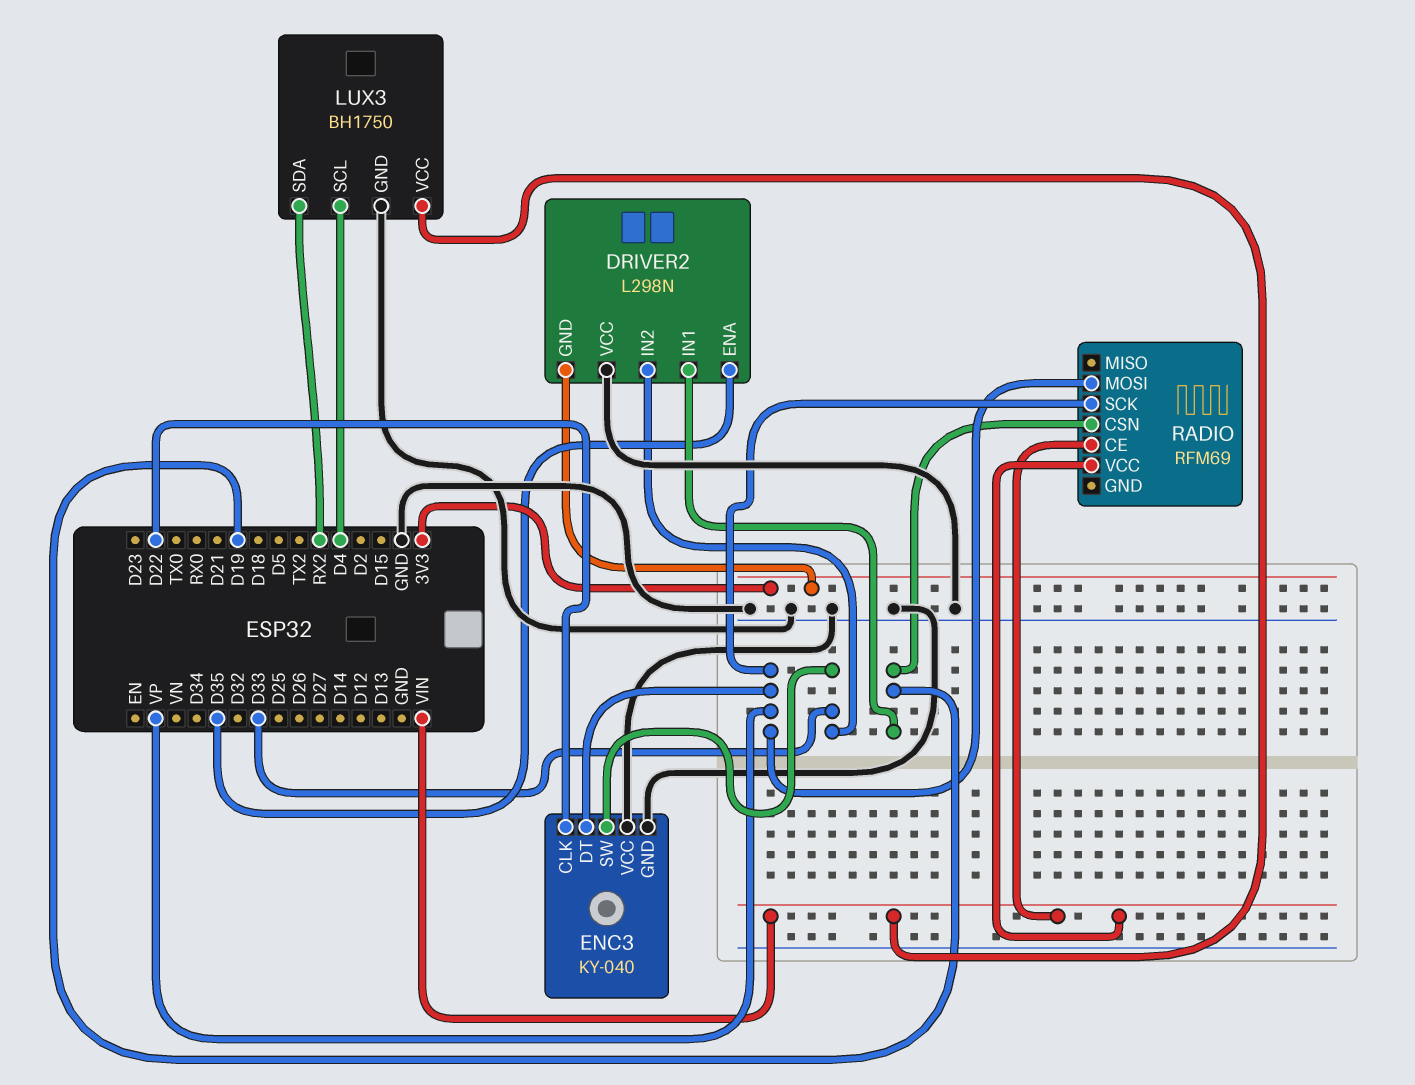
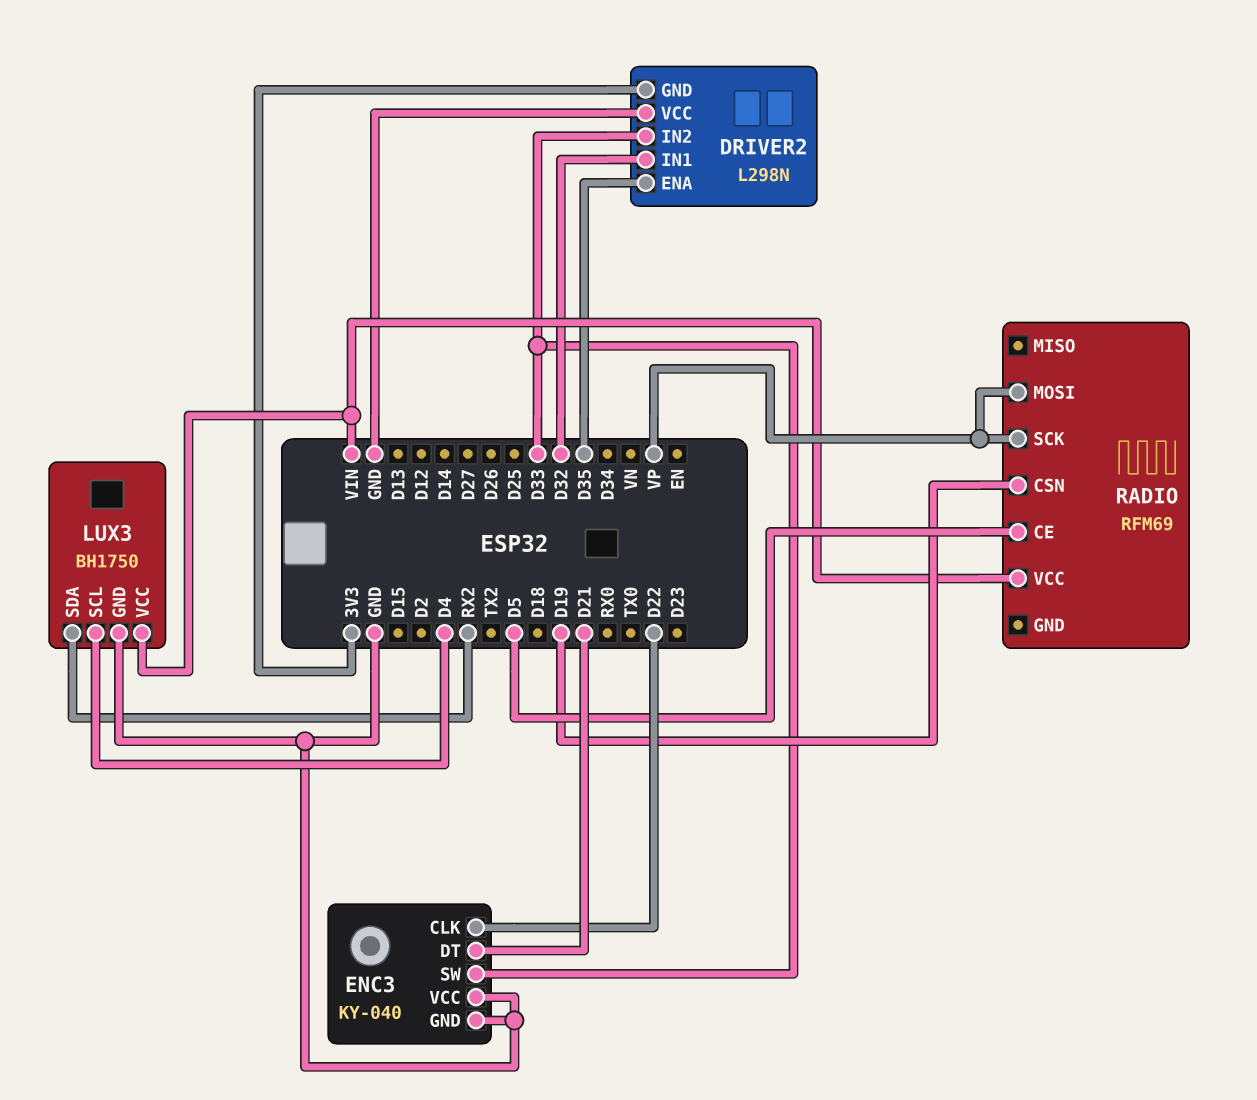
DRIVER2 pin IN1: D19 -> D32
ENC3 pin DT: VP -> D21
RADIO pin CE: VIN -> D5

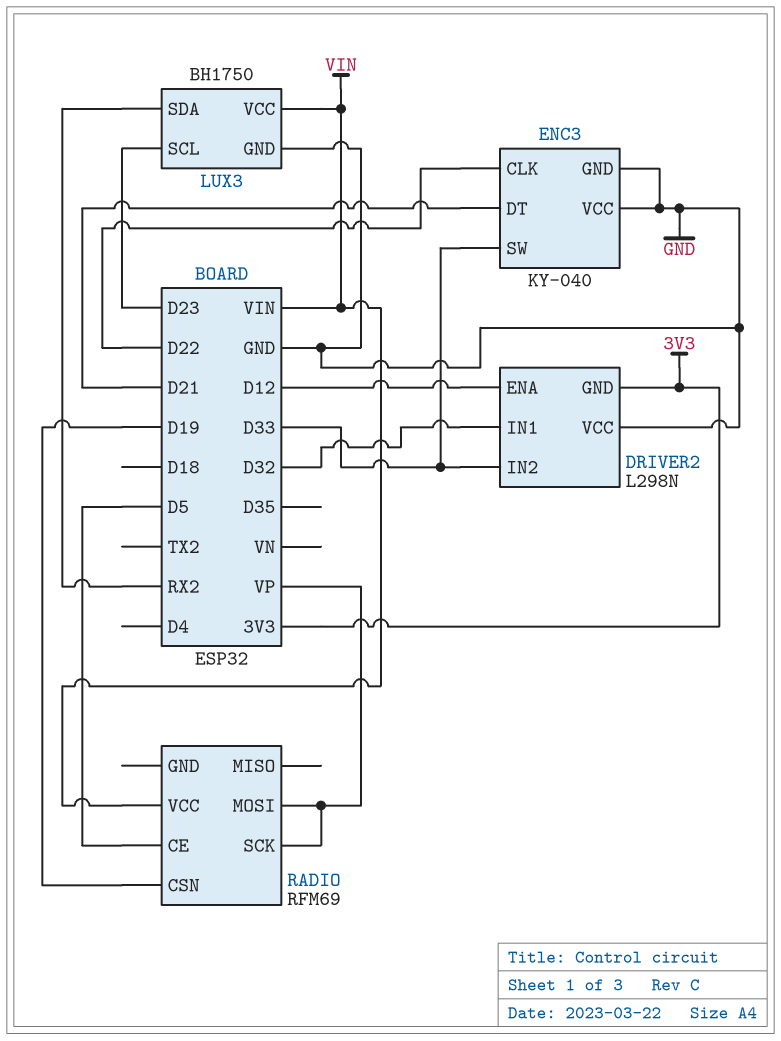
DRIVER2 pin ENA: D35 -> D12
LUX3 pin SCL: D4 -> D23

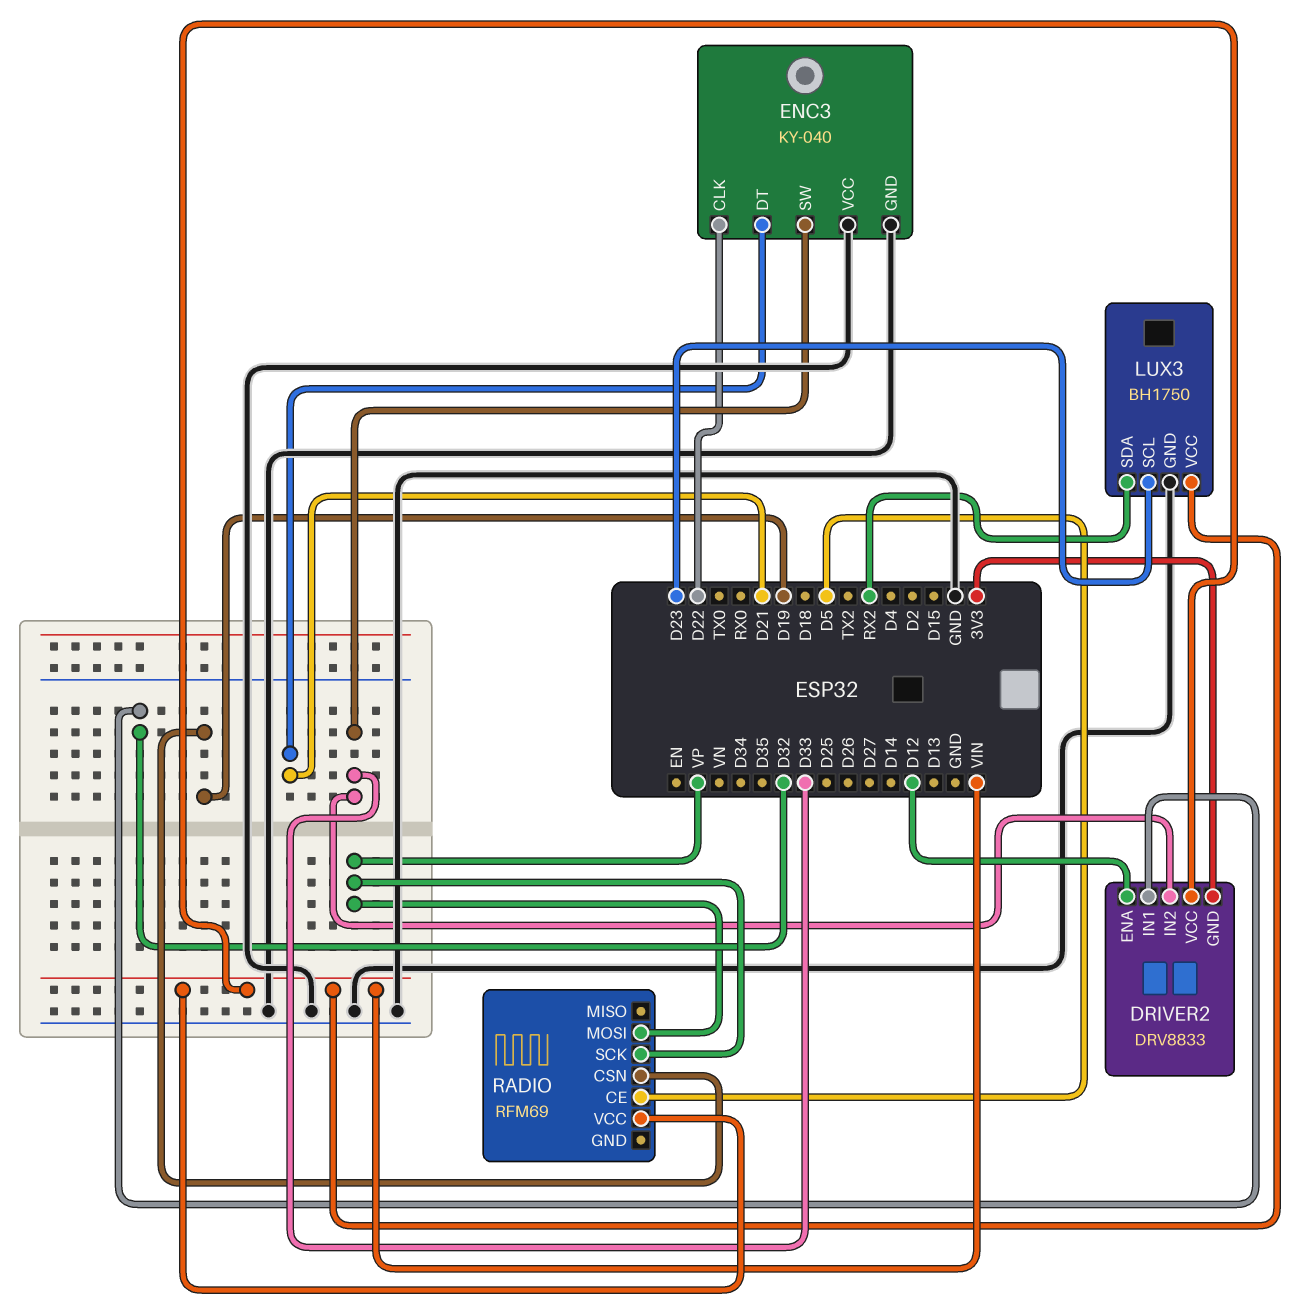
DRIVER2: L298N -> DRV8833
DRIVER2 pin VCC: GND -> VIN

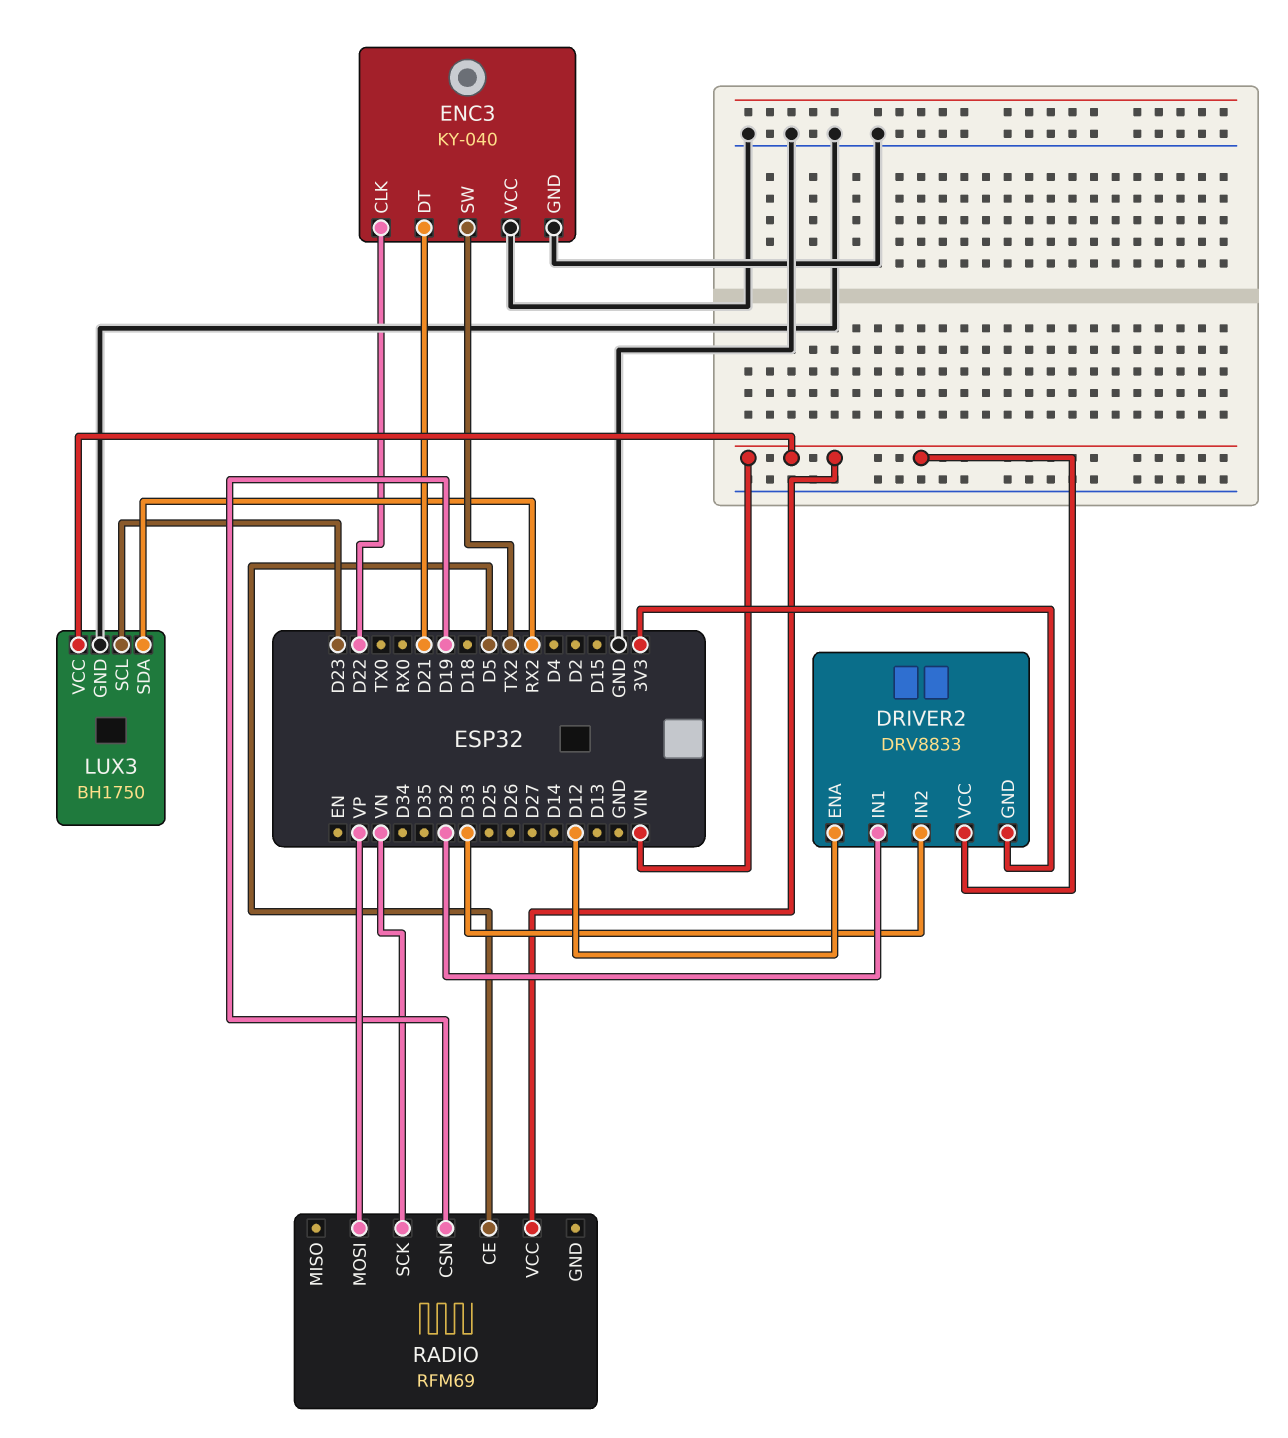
ENC3 pin SW: D33 -> TX2
RADIO pin SCK: VP -> VN

